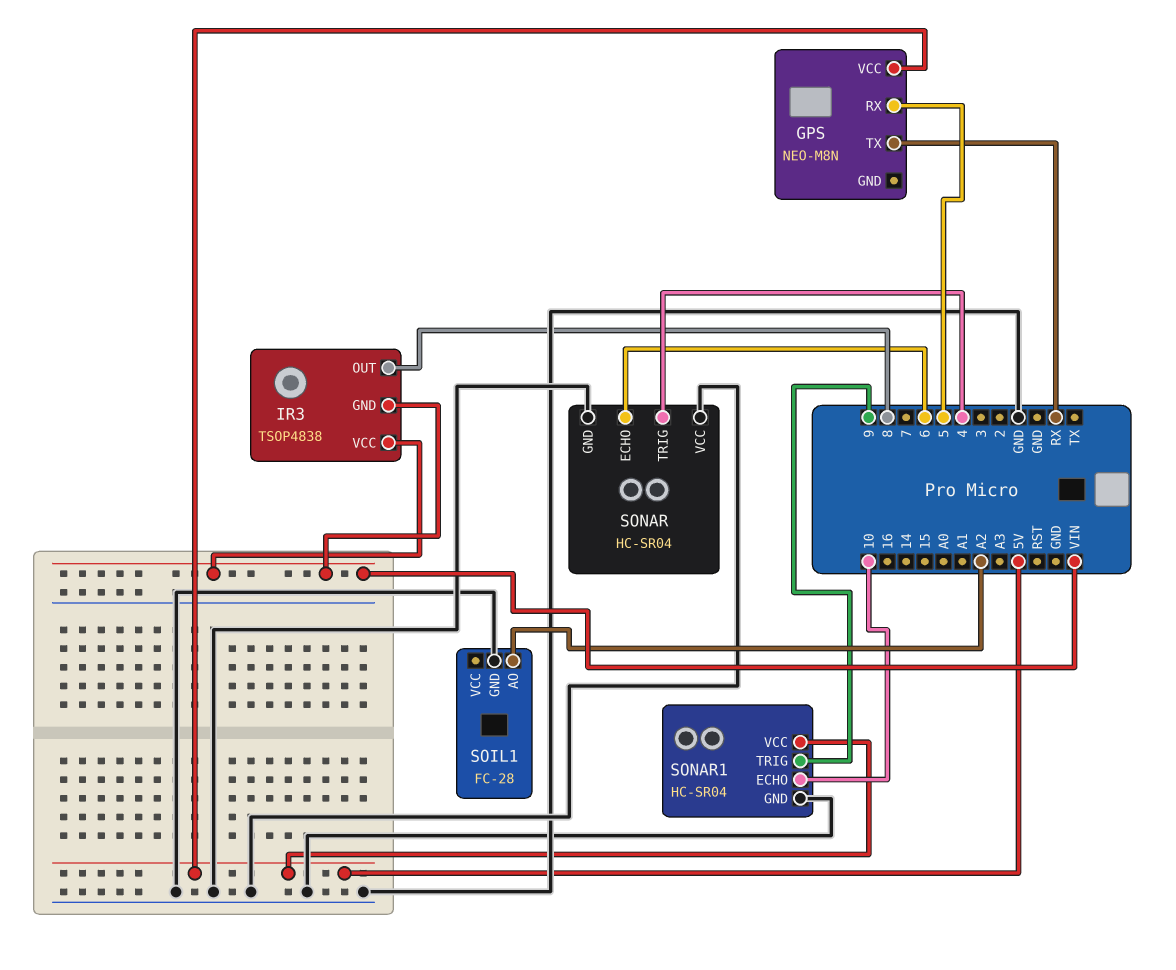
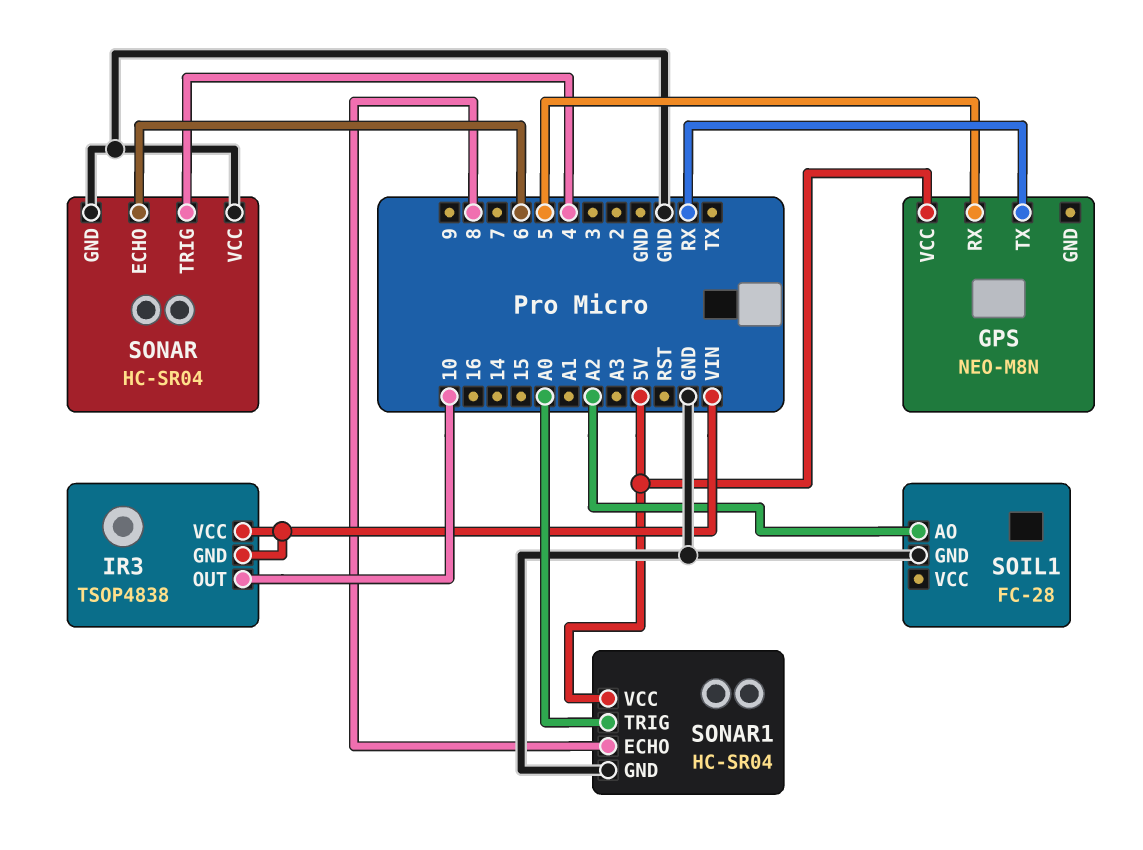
IR3 pin OUT: 8 -> 10
SONAR1 pin ECHO: 10 -> 8
SONAR1 pin TRIG: 9 -> A0

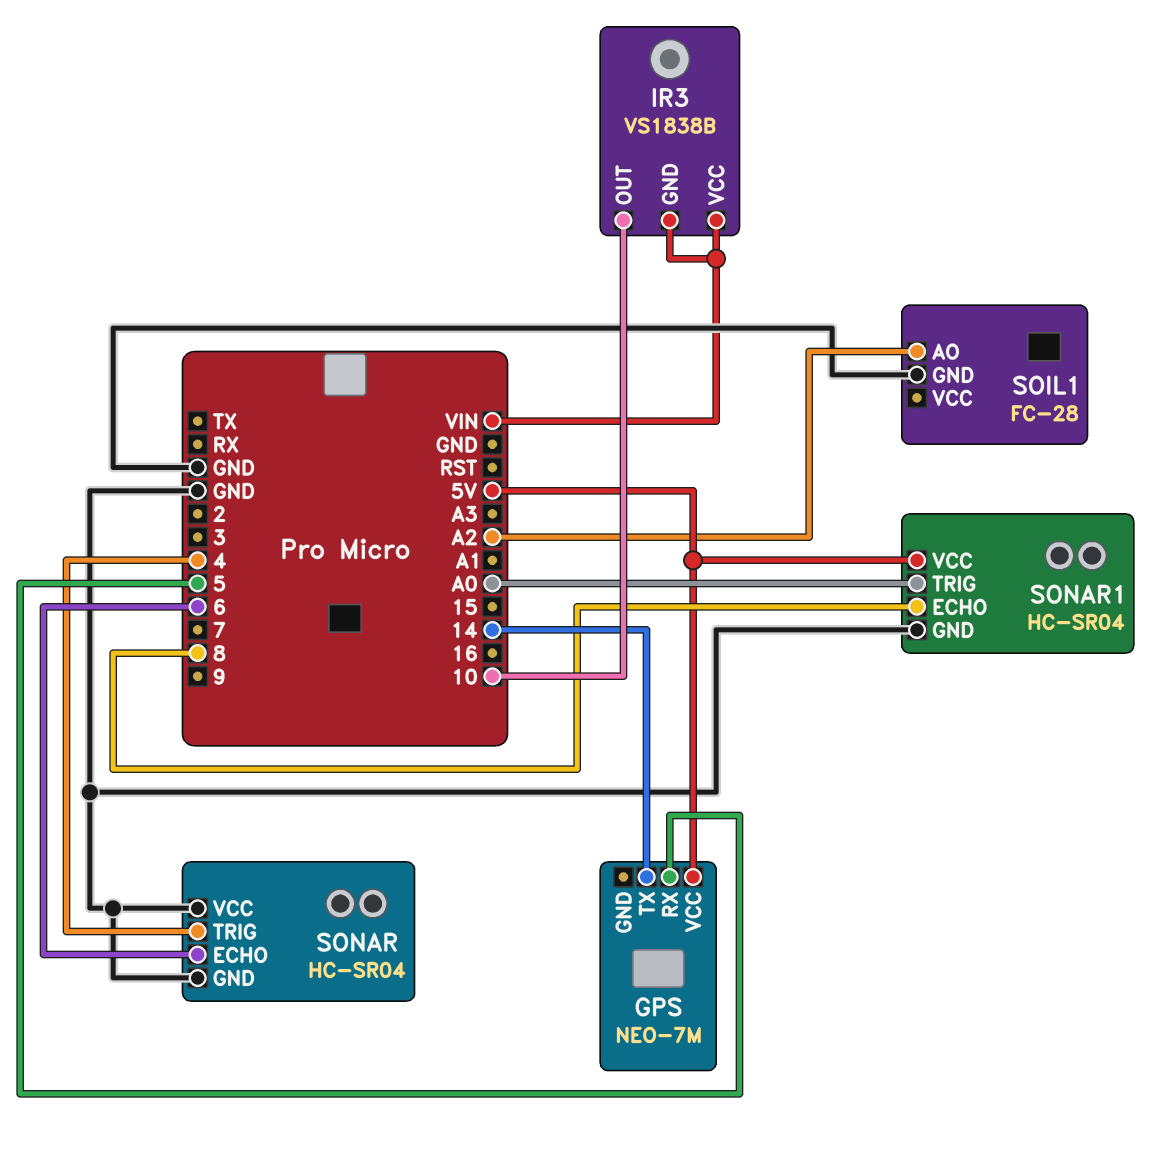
GPS: NEO-M8N -> NEO-7M
GPS pin TX: RX -> 14
IR3: TSOP4838 -> VS1838B

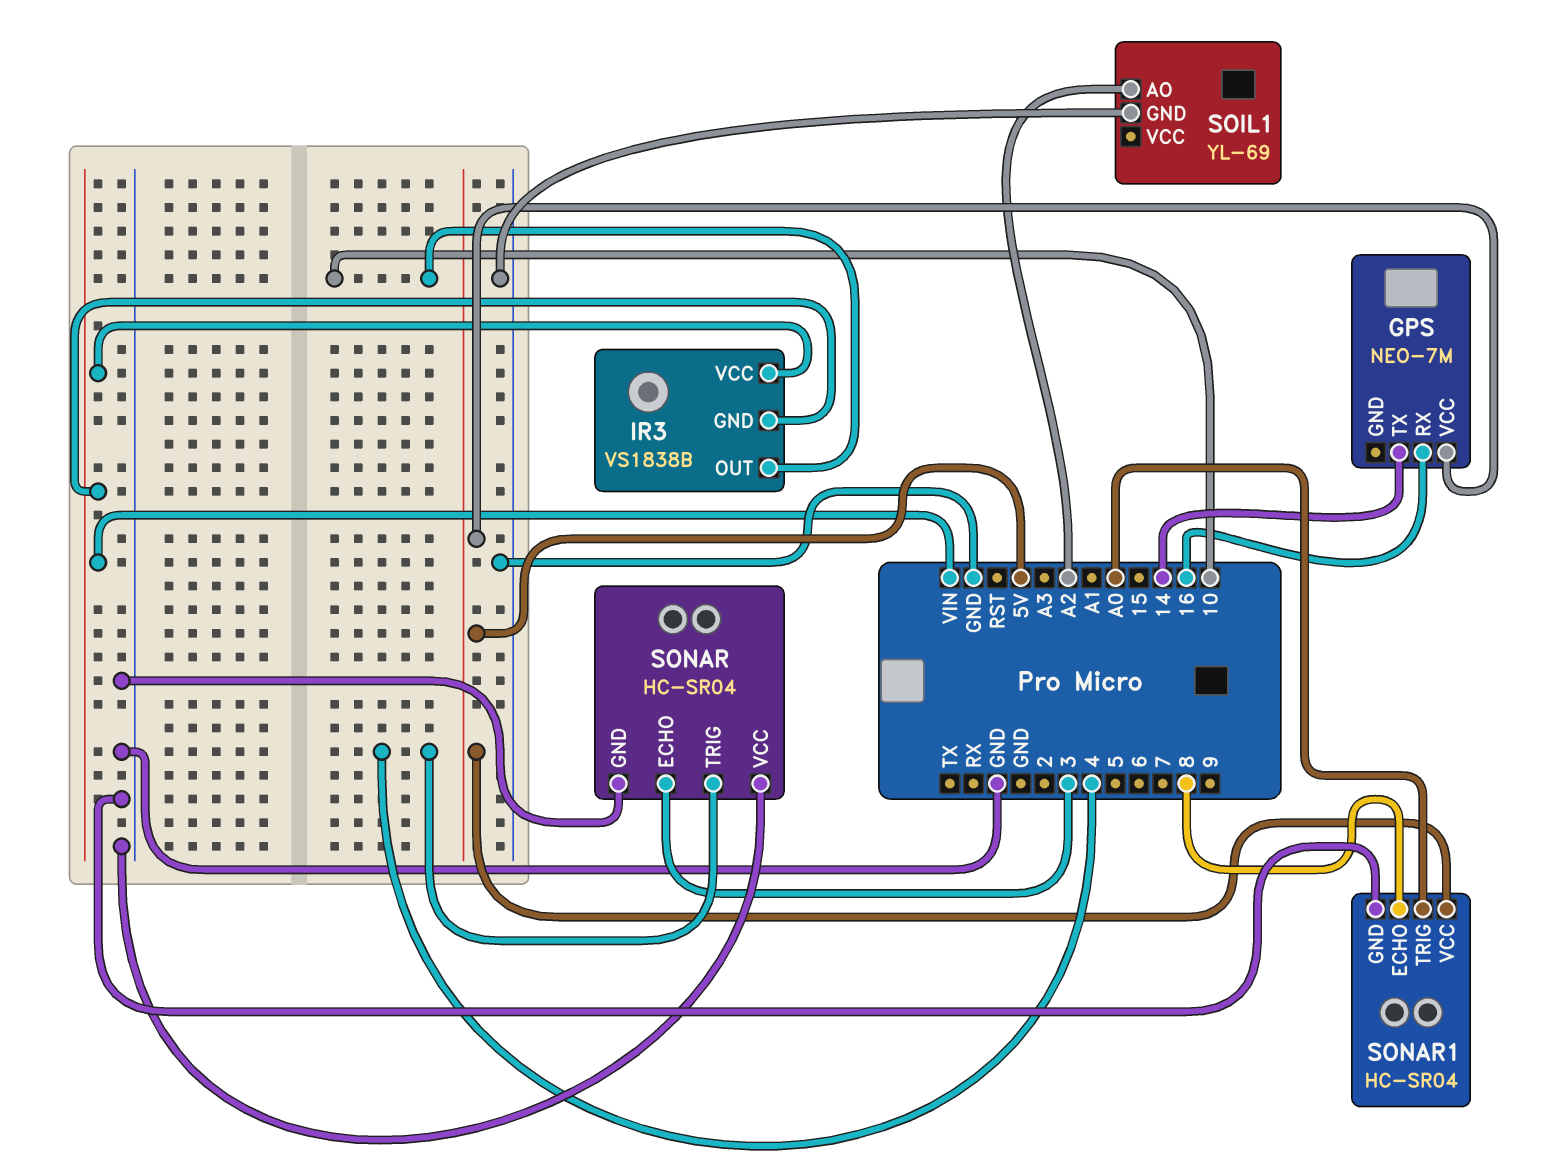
GPS pin RX: 5 -> 16
SOIL1: FC-28 -> YL-69
SONAR pin ECHO: 6 -> 3

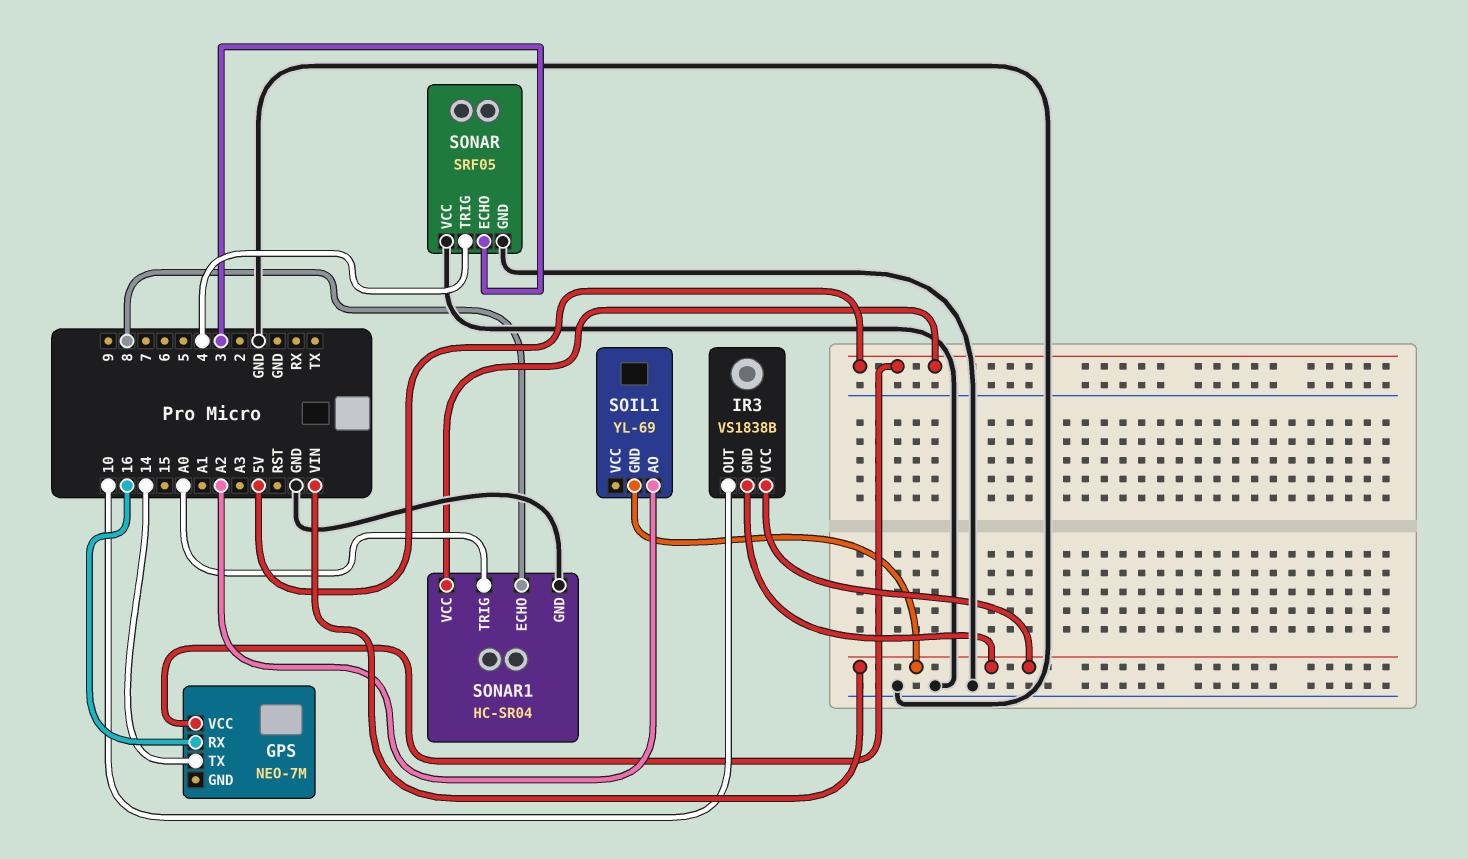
SOIL1 pin GND: GND -> VIN
SONAR: HC-SR04 -> SRF05

